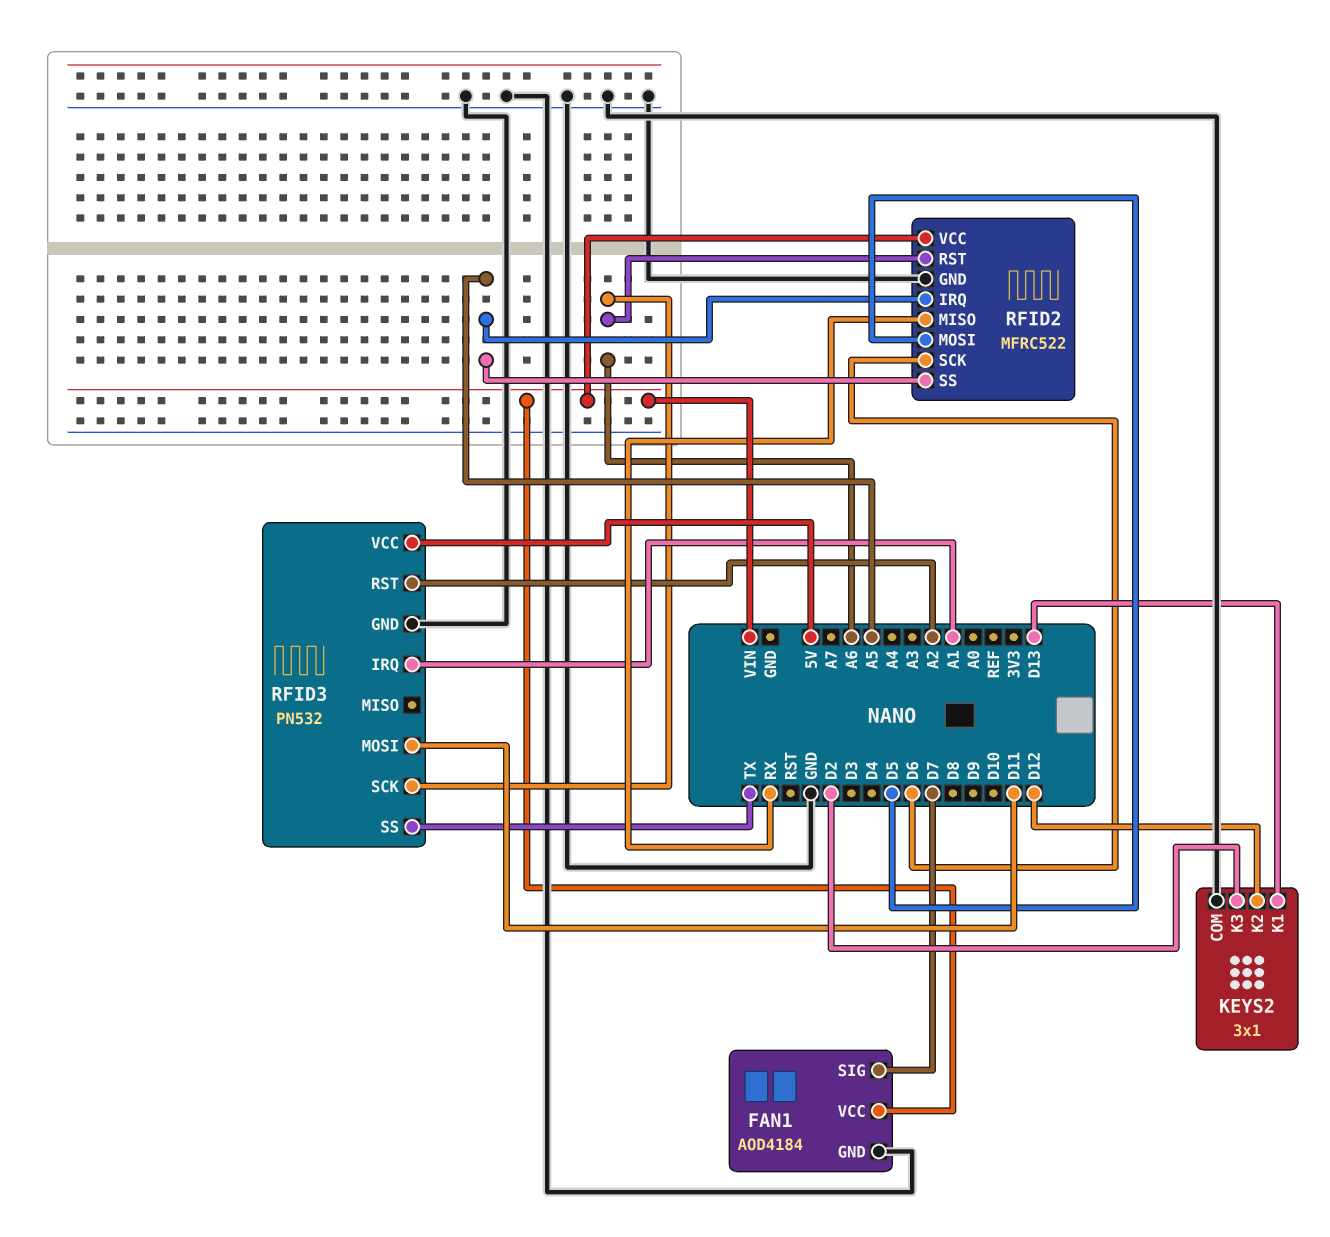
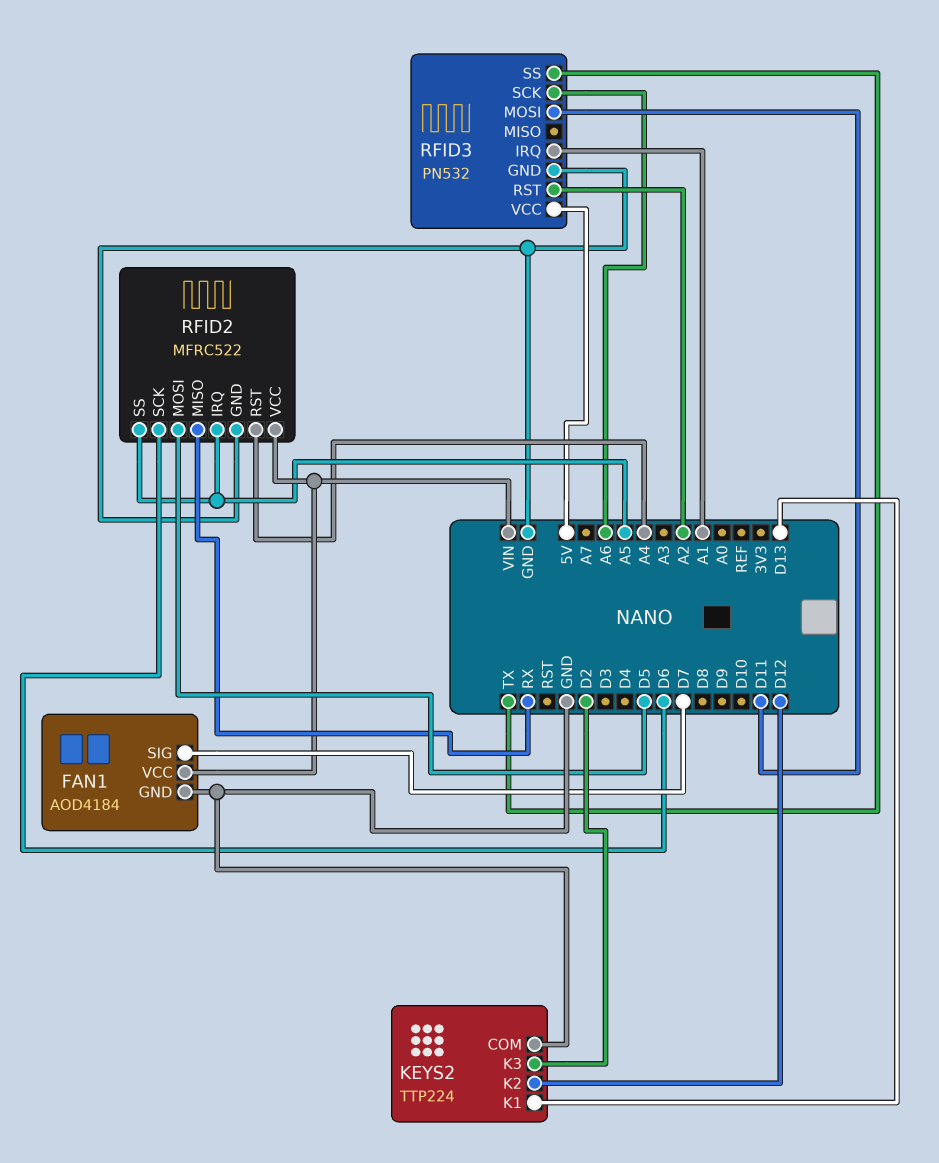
KEYS2: 3x1 -> TTP224
RFID2 pin RST: A6 -> A4

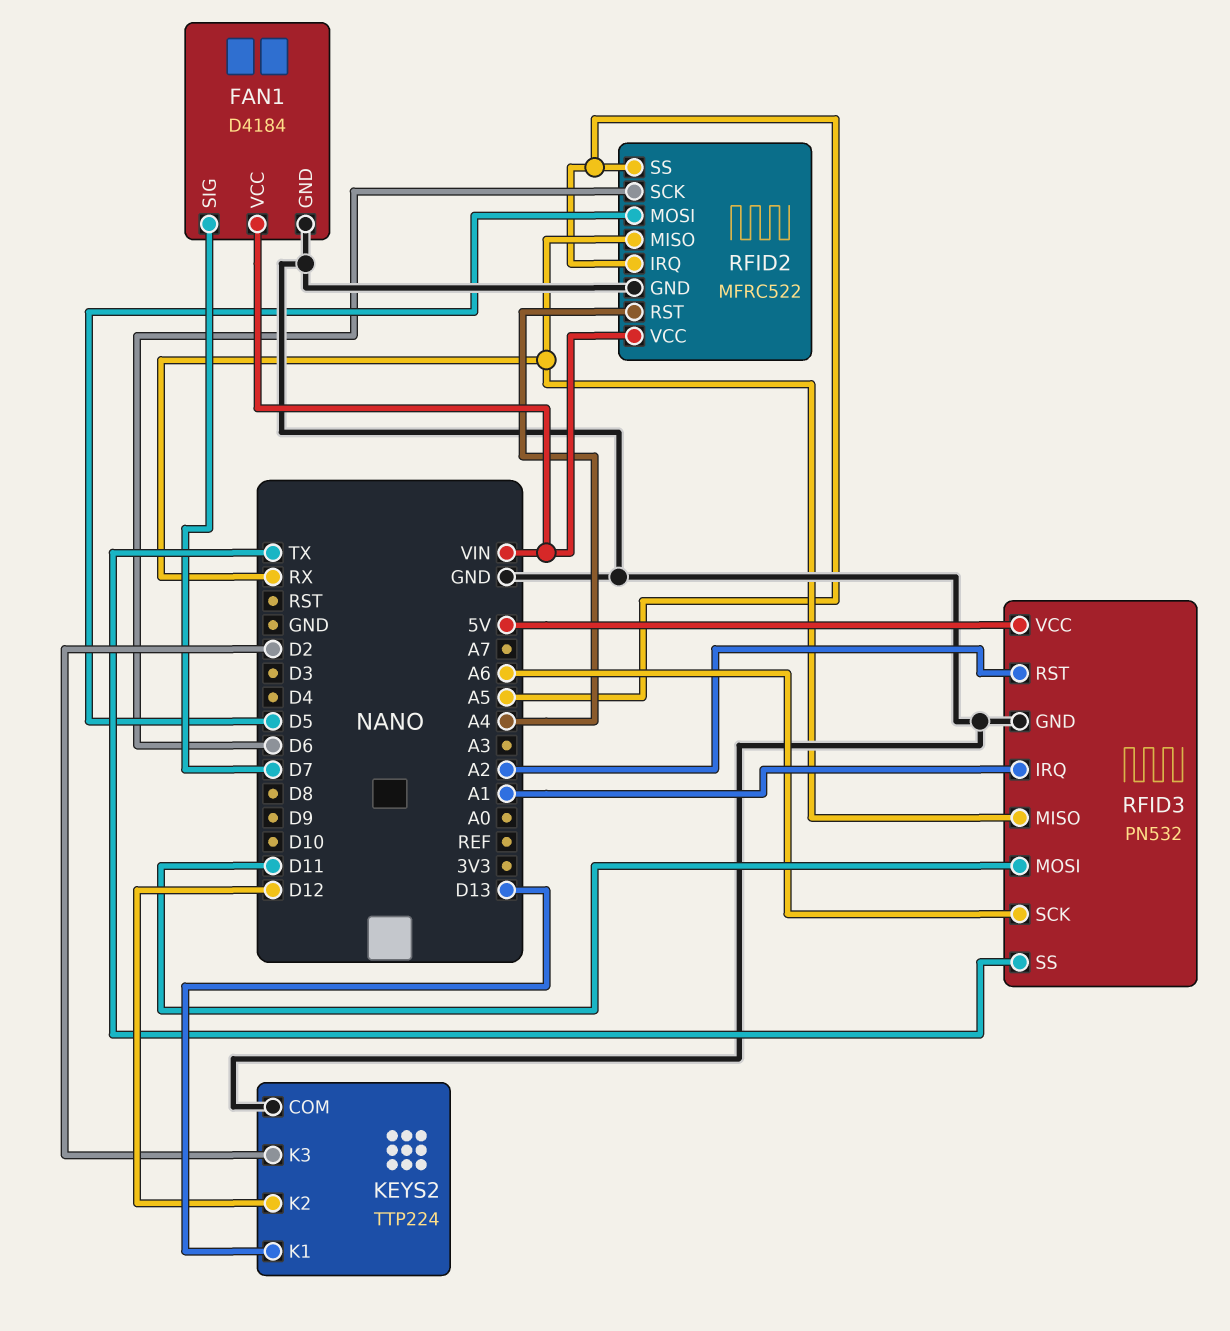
FAN1: AOD4184 -> D4184
RFID3 pin MISO: none -> RX

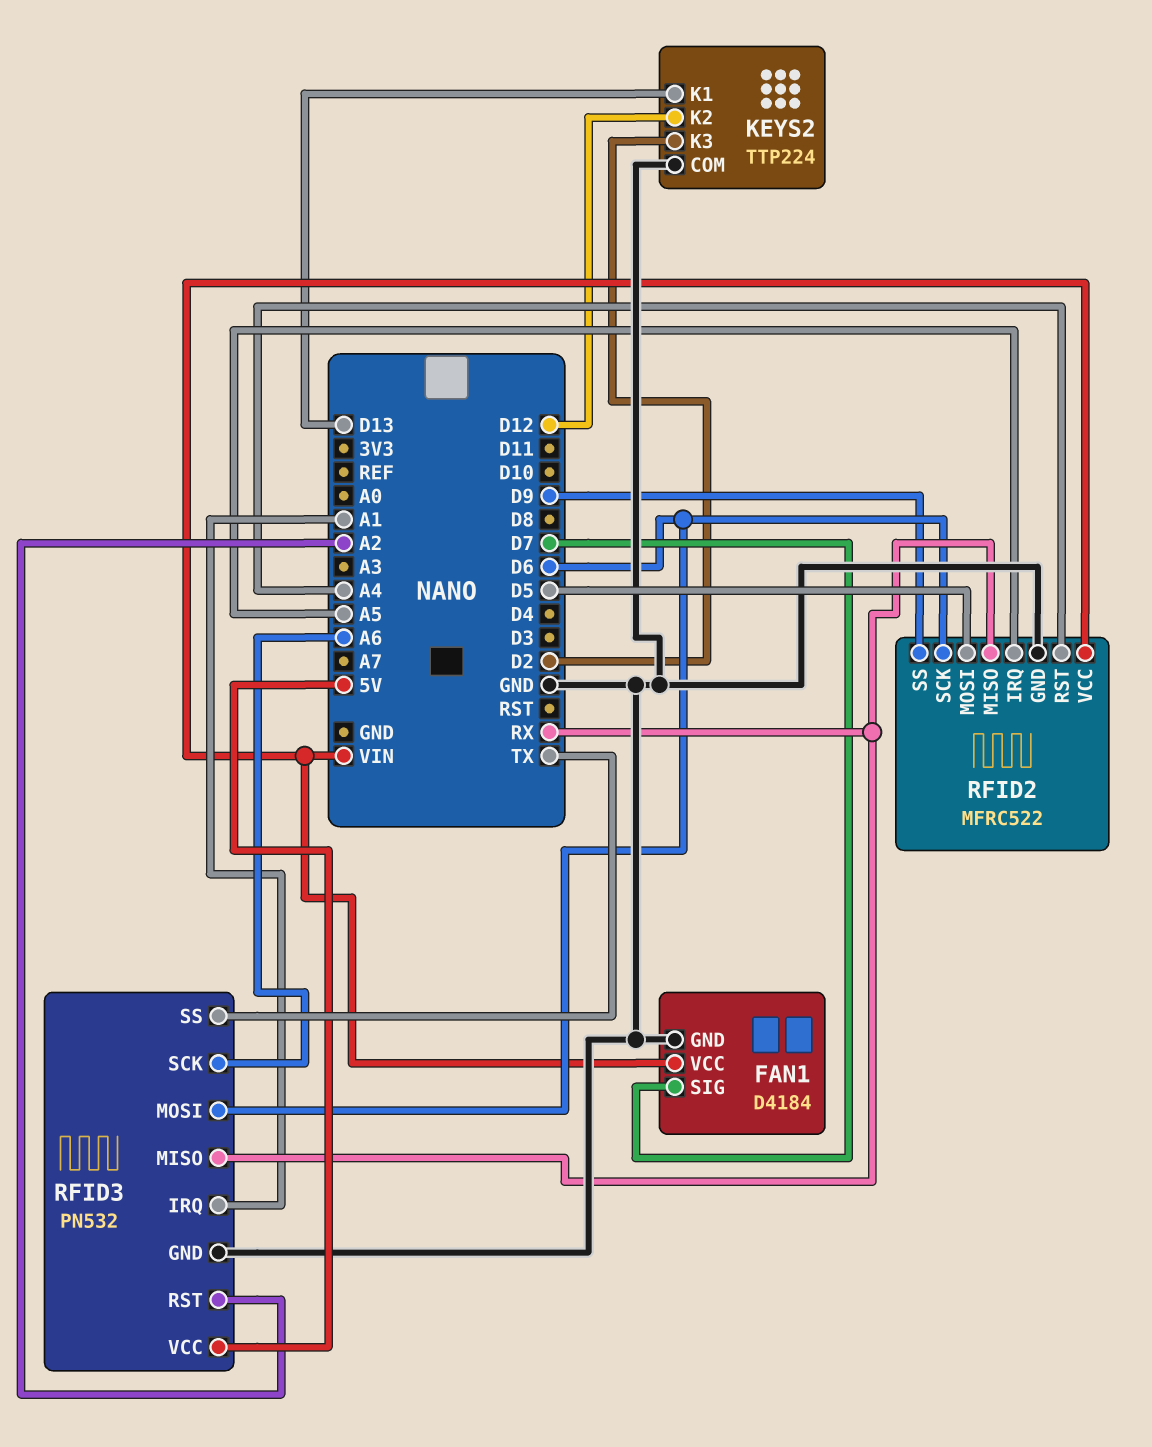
RFID2 pin SS: A5 -> D9
RFID3 pin MOSI: D11 -> D6

